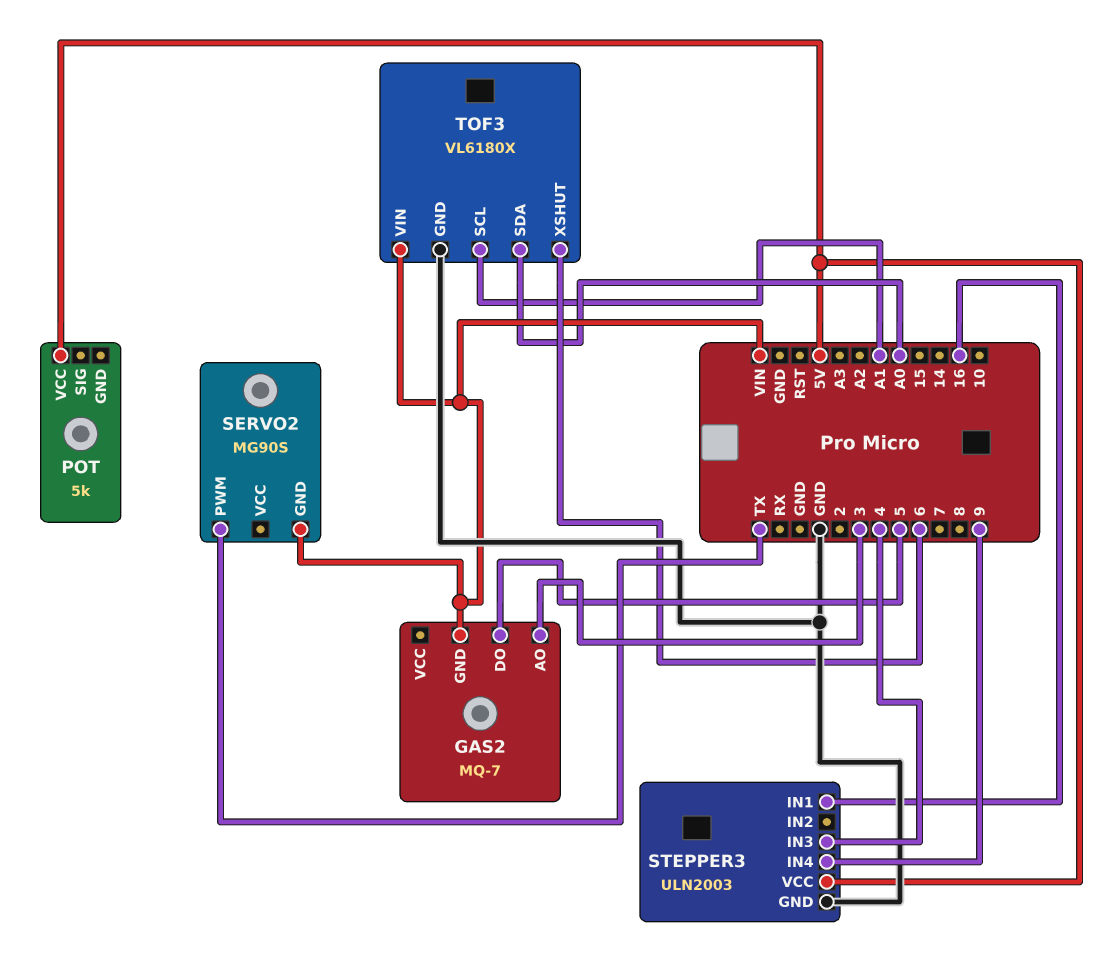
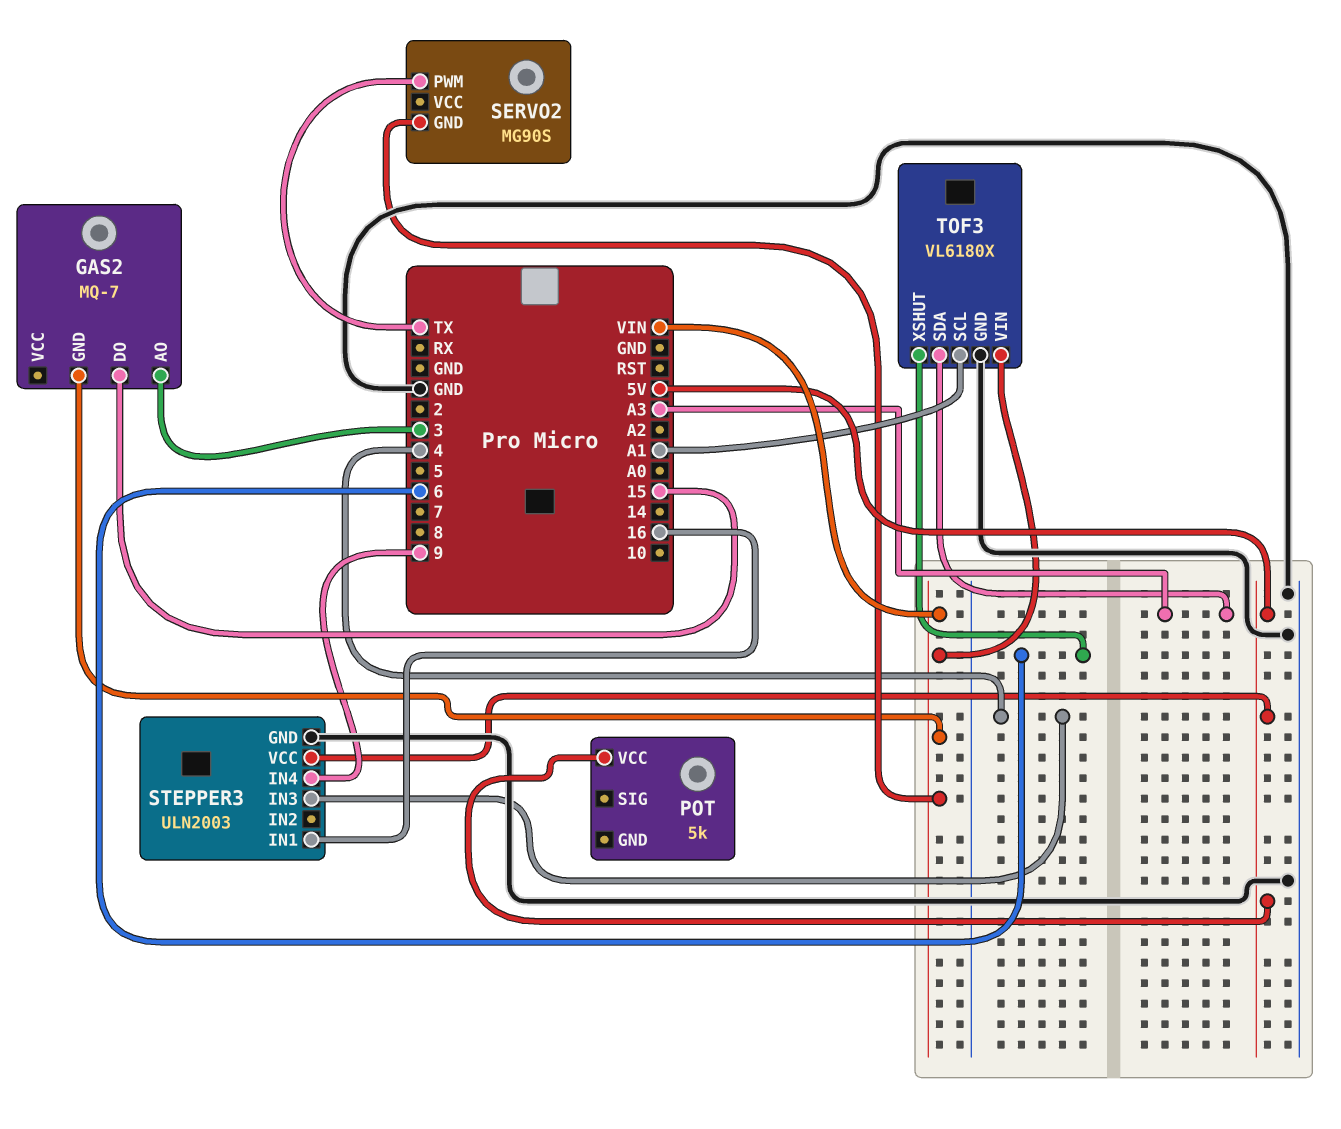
GAS2 pin DO: 5 -> 15
TOF3 pin SDA: A0 -> A3

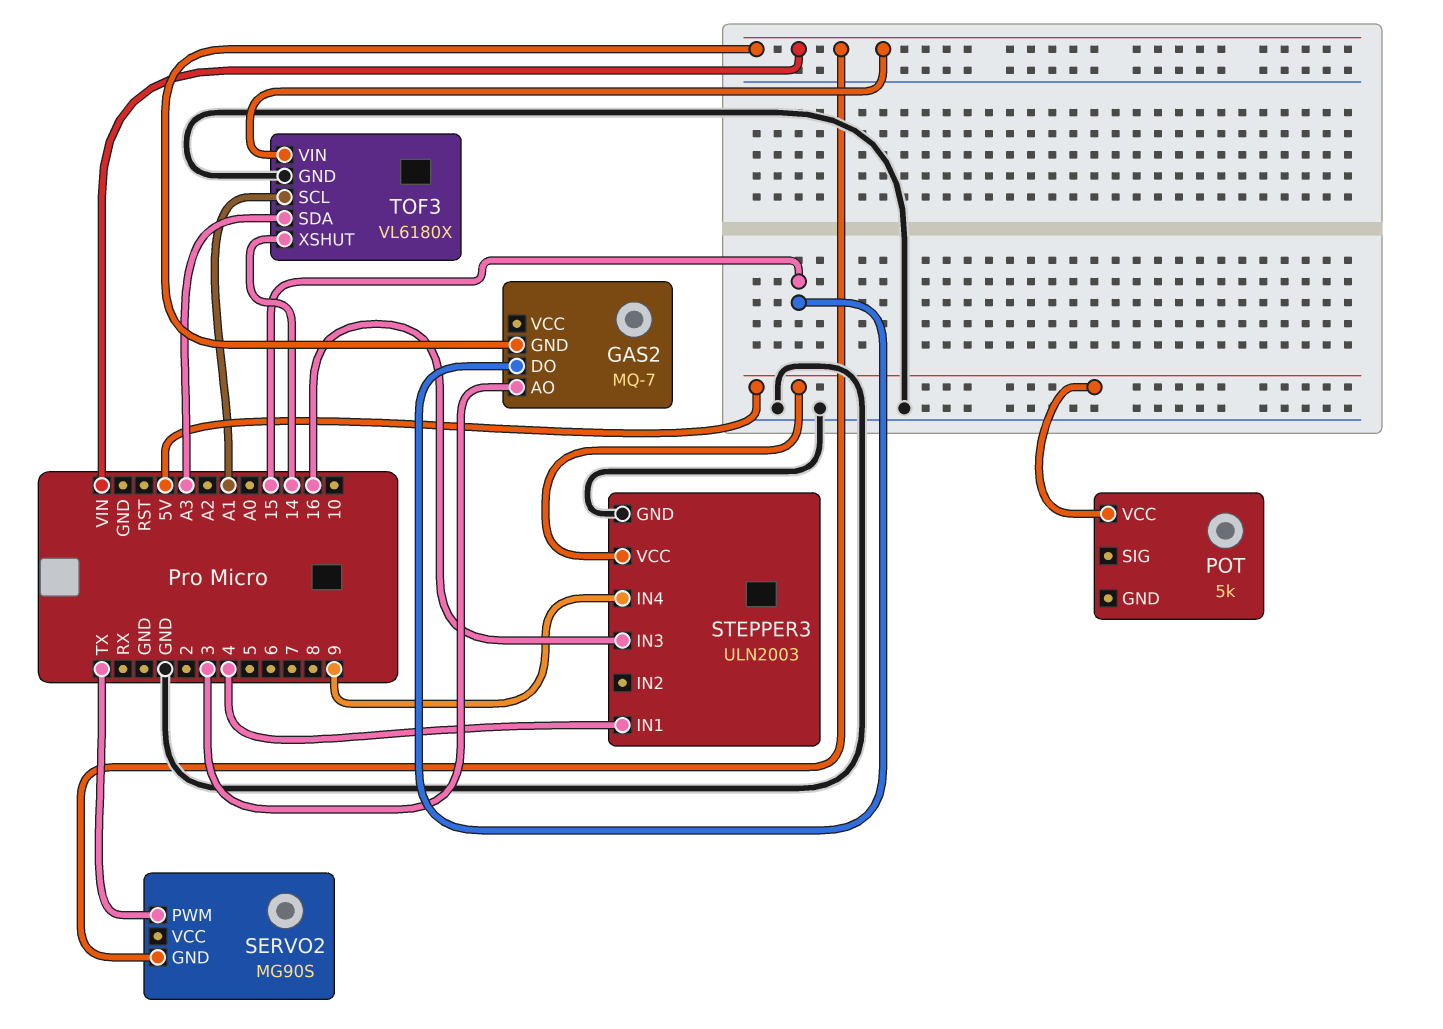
STEPPER3 pin IN1: 16 -> 4
STEPPER3 pin IN3: 4 -> 16
TOF3 pin XSHUT: 6 -> 14

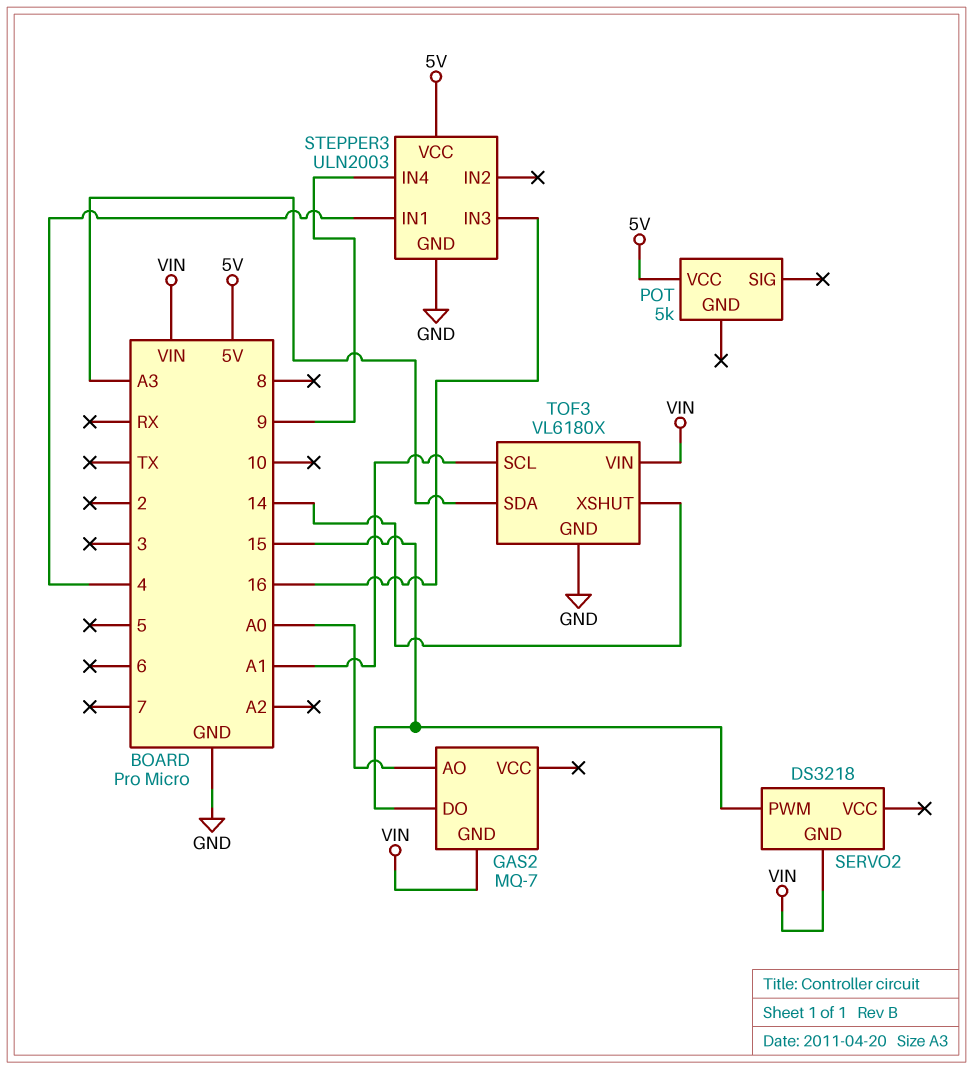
GAS2 pin AO: 3 -> A0
SERVO2: MG90S -> DS3218
SERVO2 pin PWM: TX -> 15

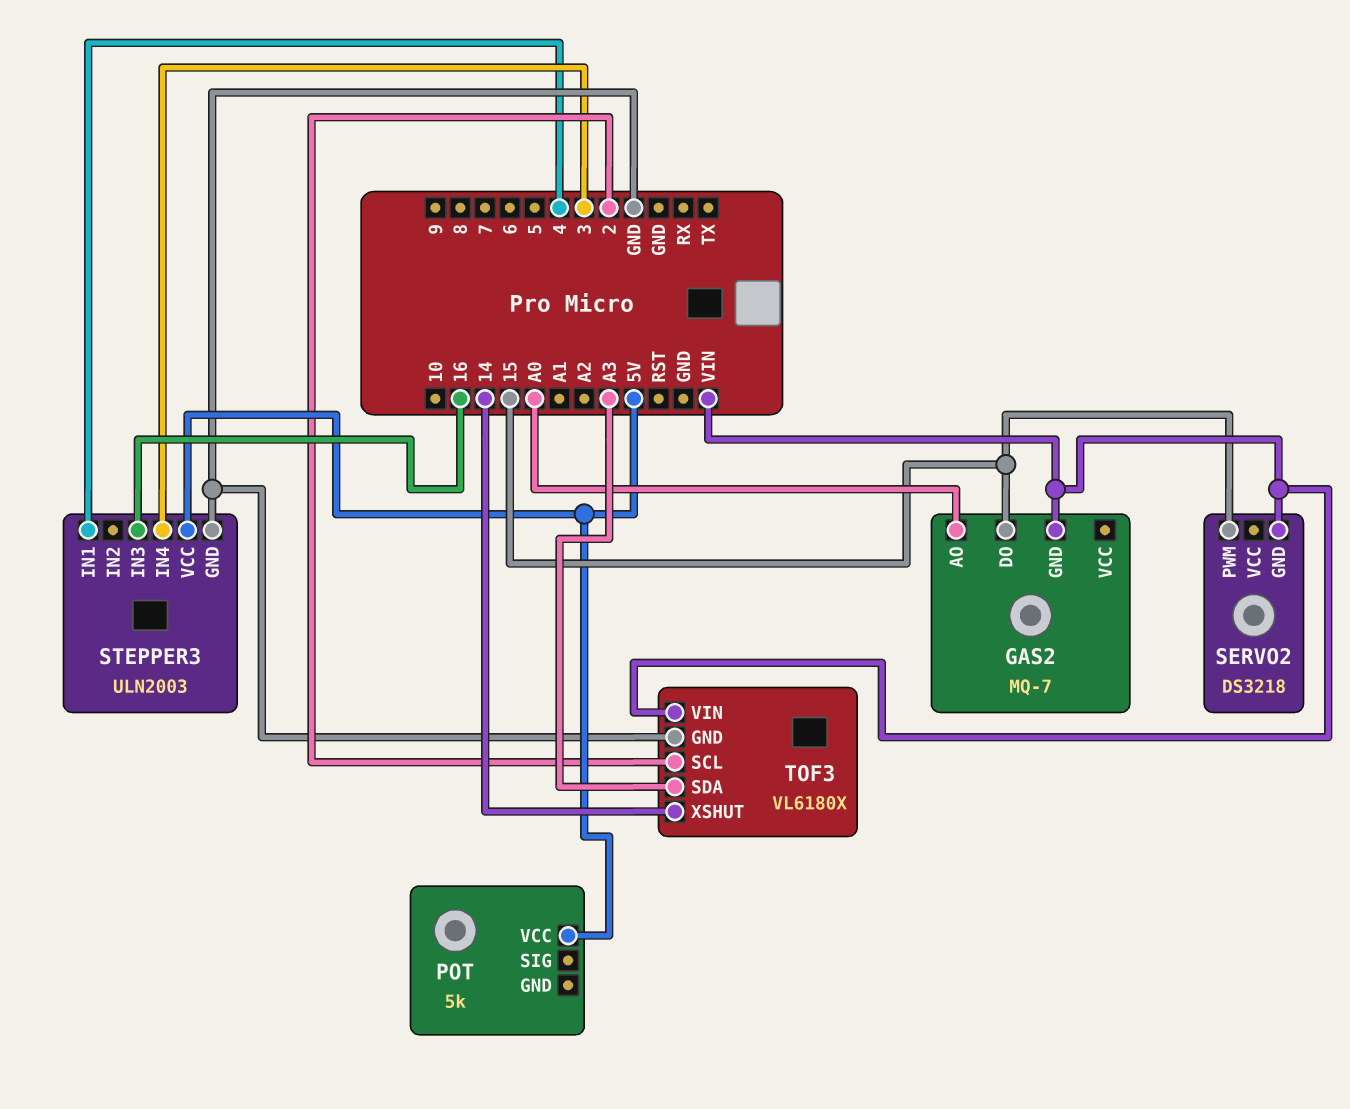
STEPPER3 pin IN4: 9 -> 3
TOF3 pin SCL: A1 -> 2

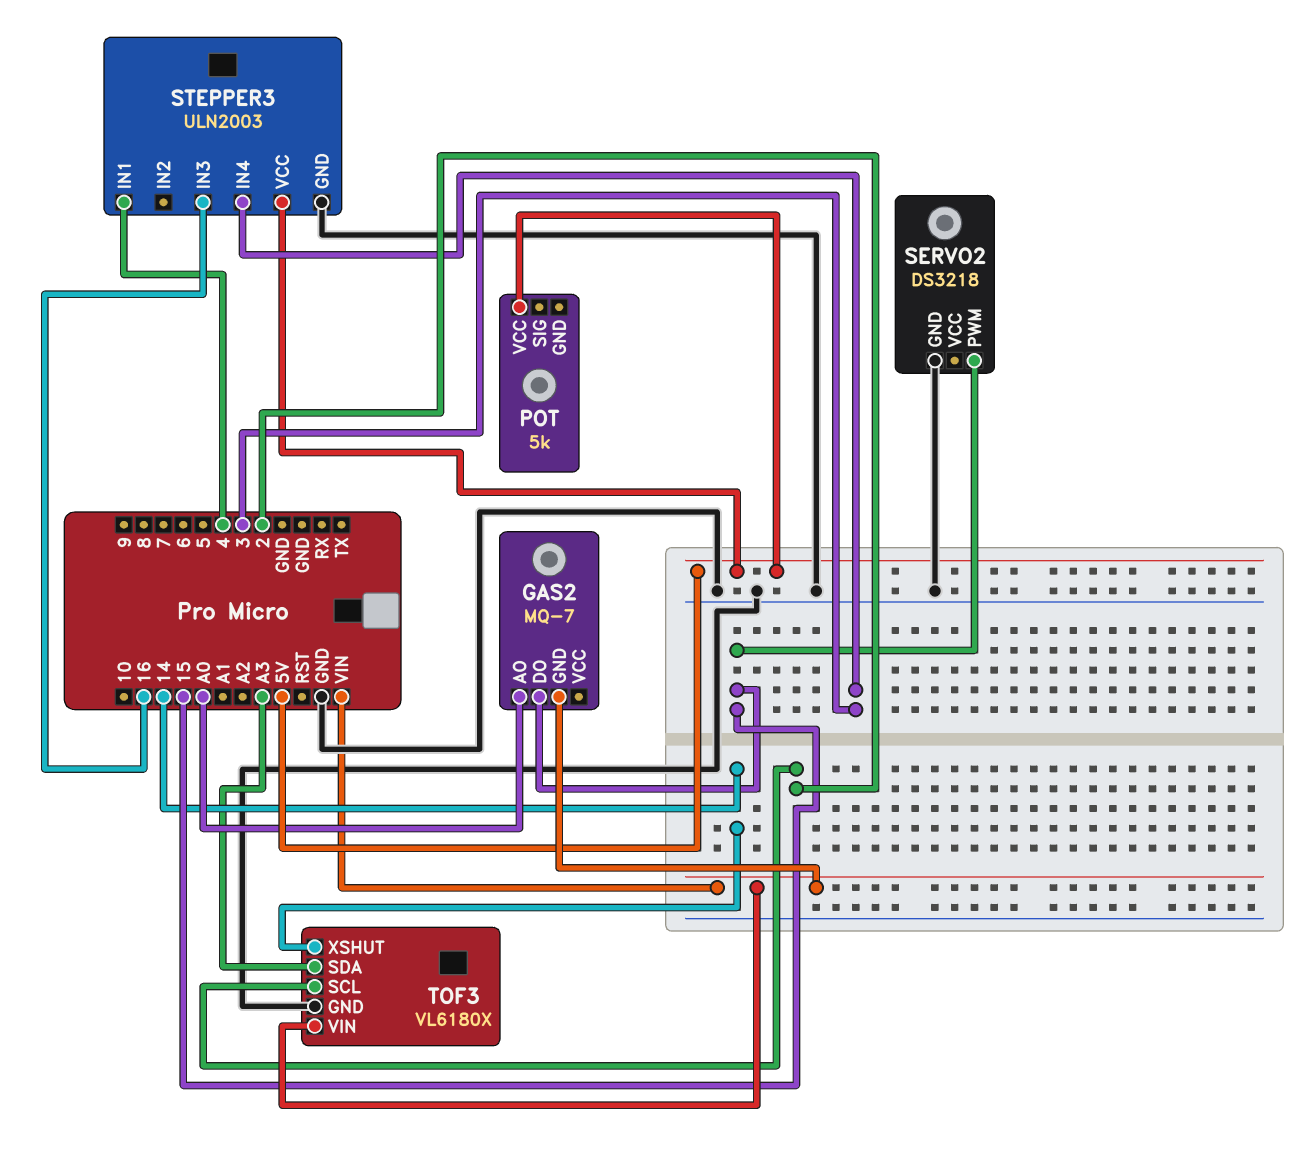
SERVO2 pin GND: VIN -> GND

